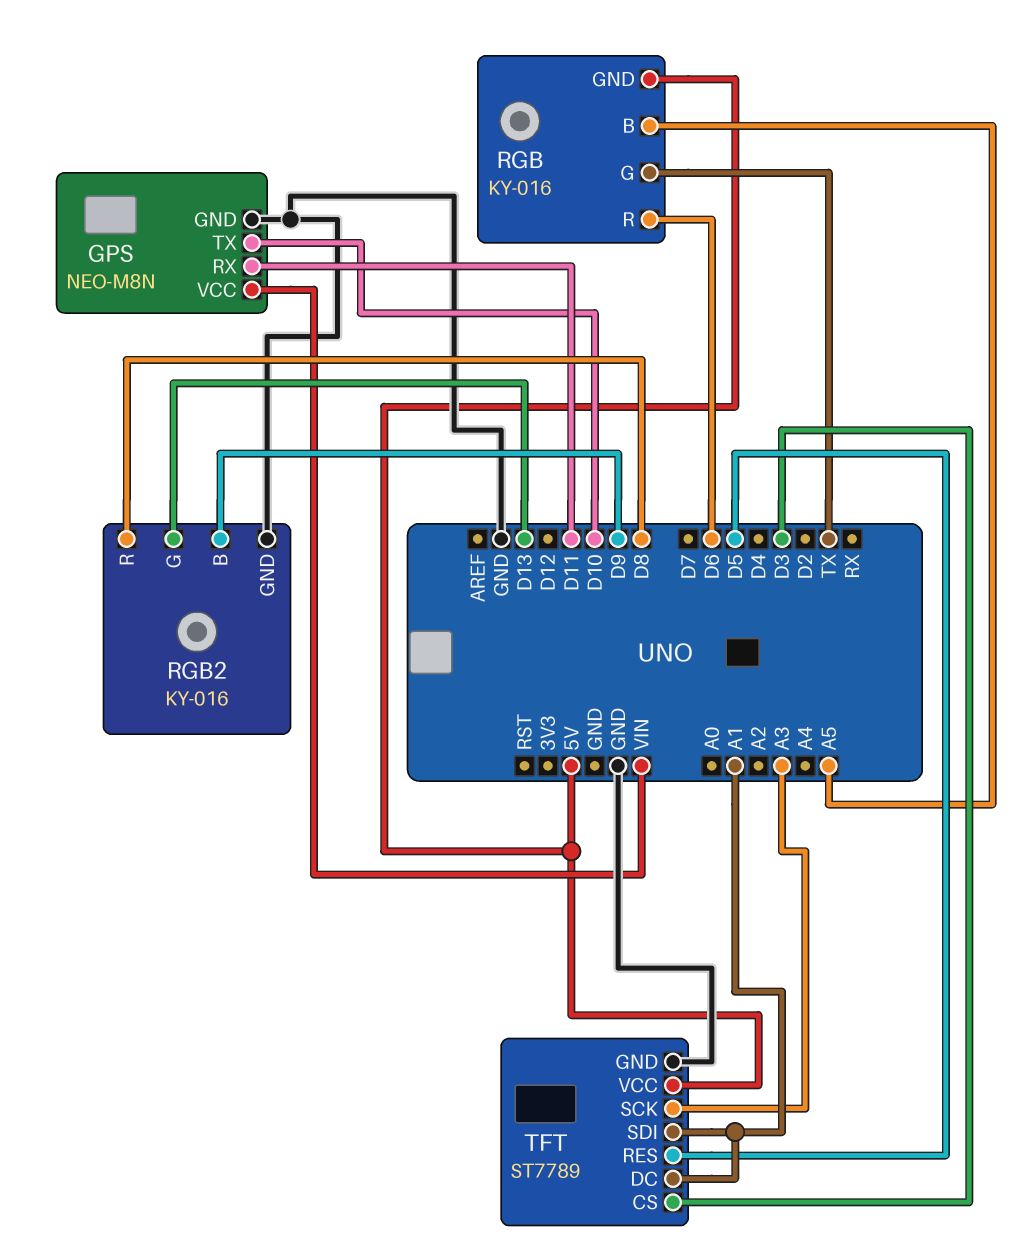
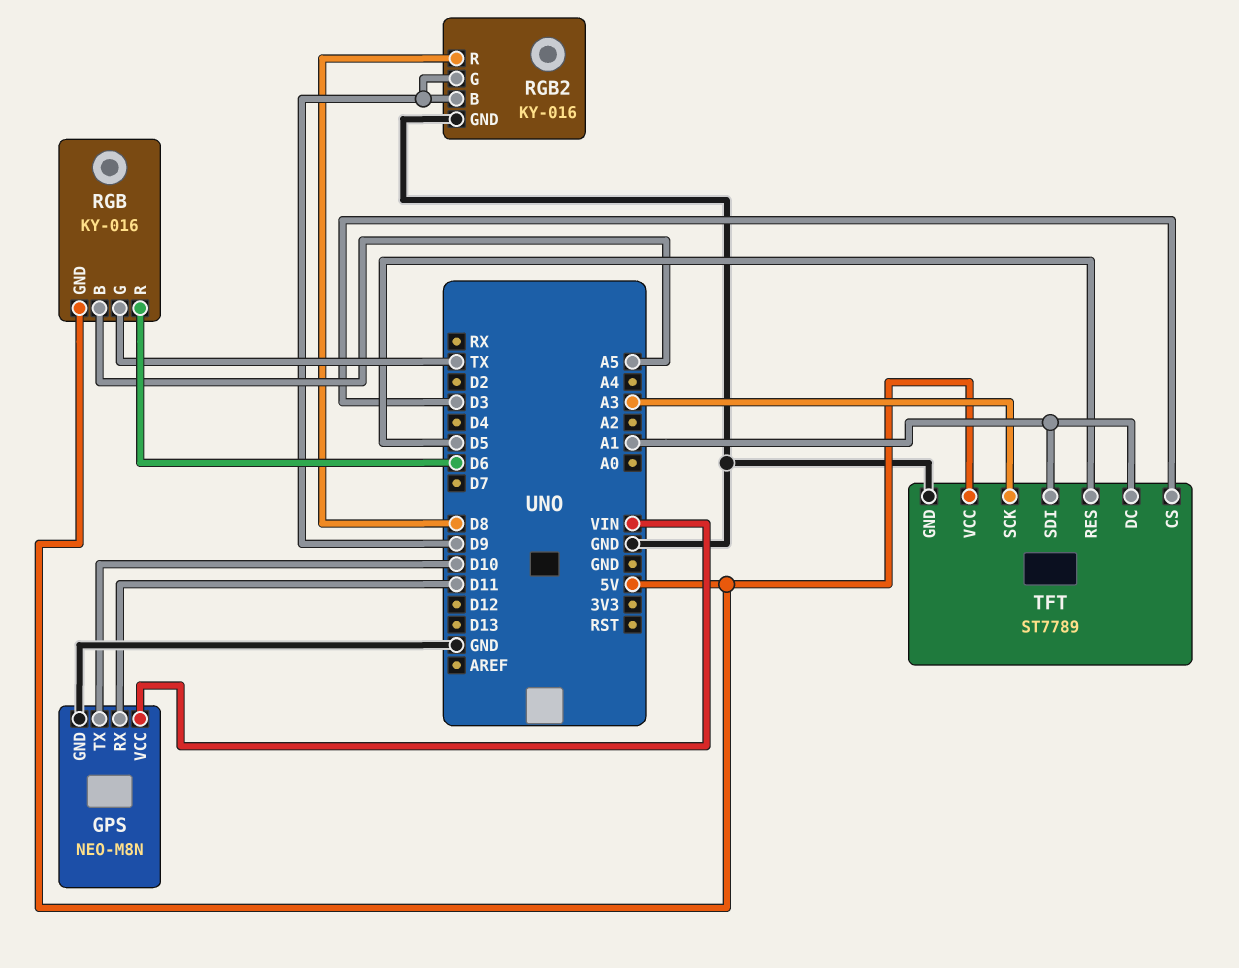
RGB2 pin G: D13 -> D9

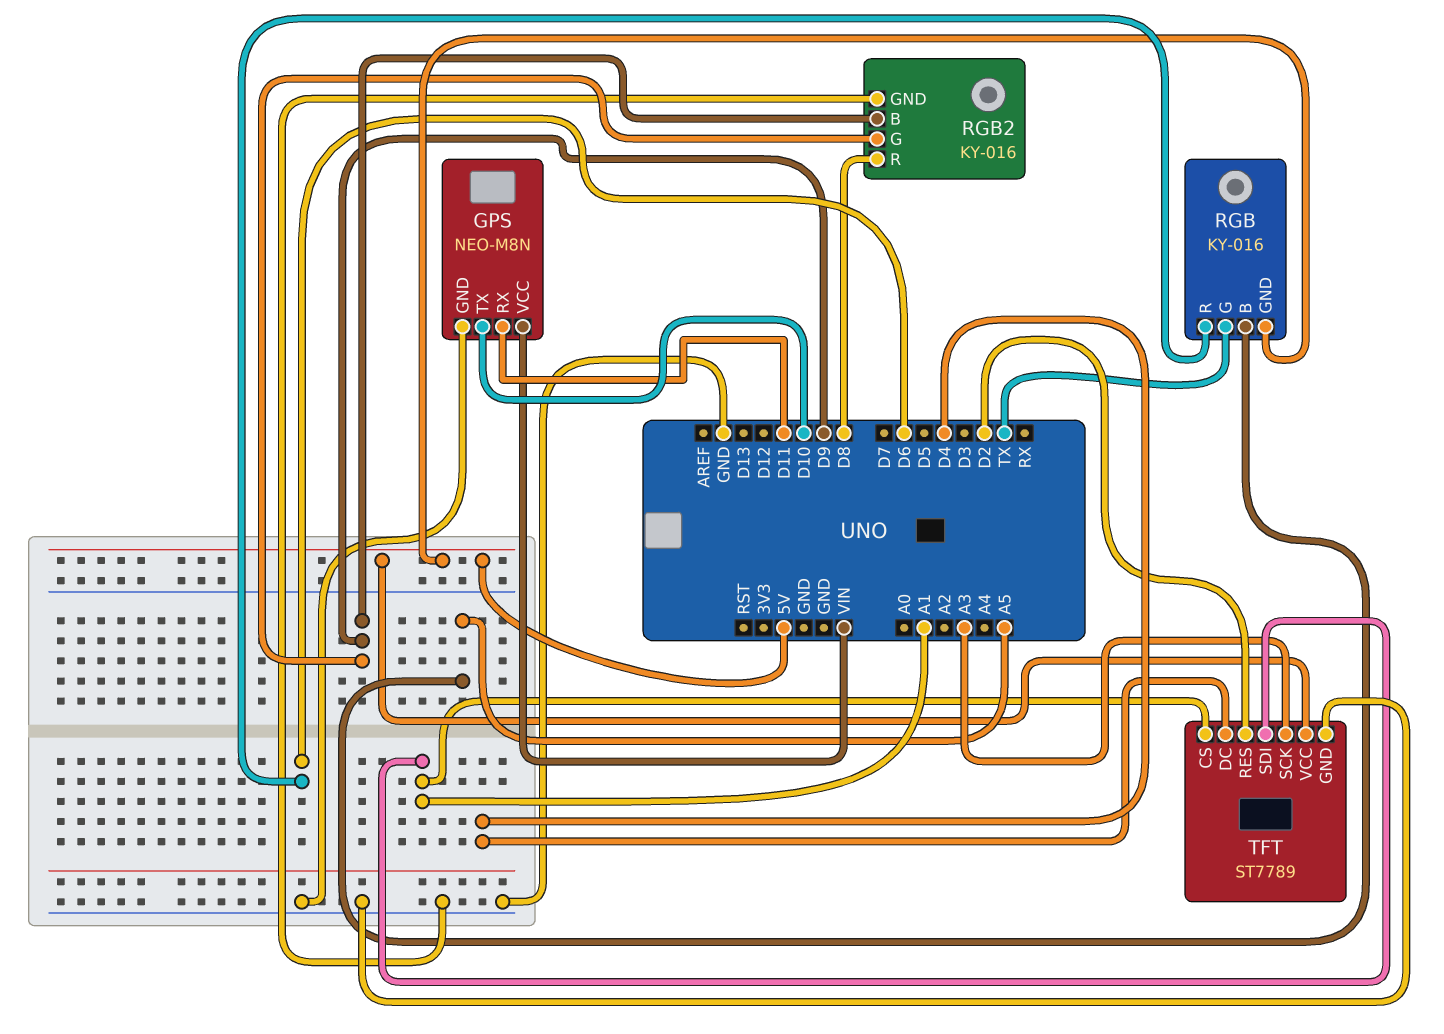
TFT pin CS: D3 -> A1
TFT pin DC: A1 -> D4
TFT pin RES: D5 -> D2

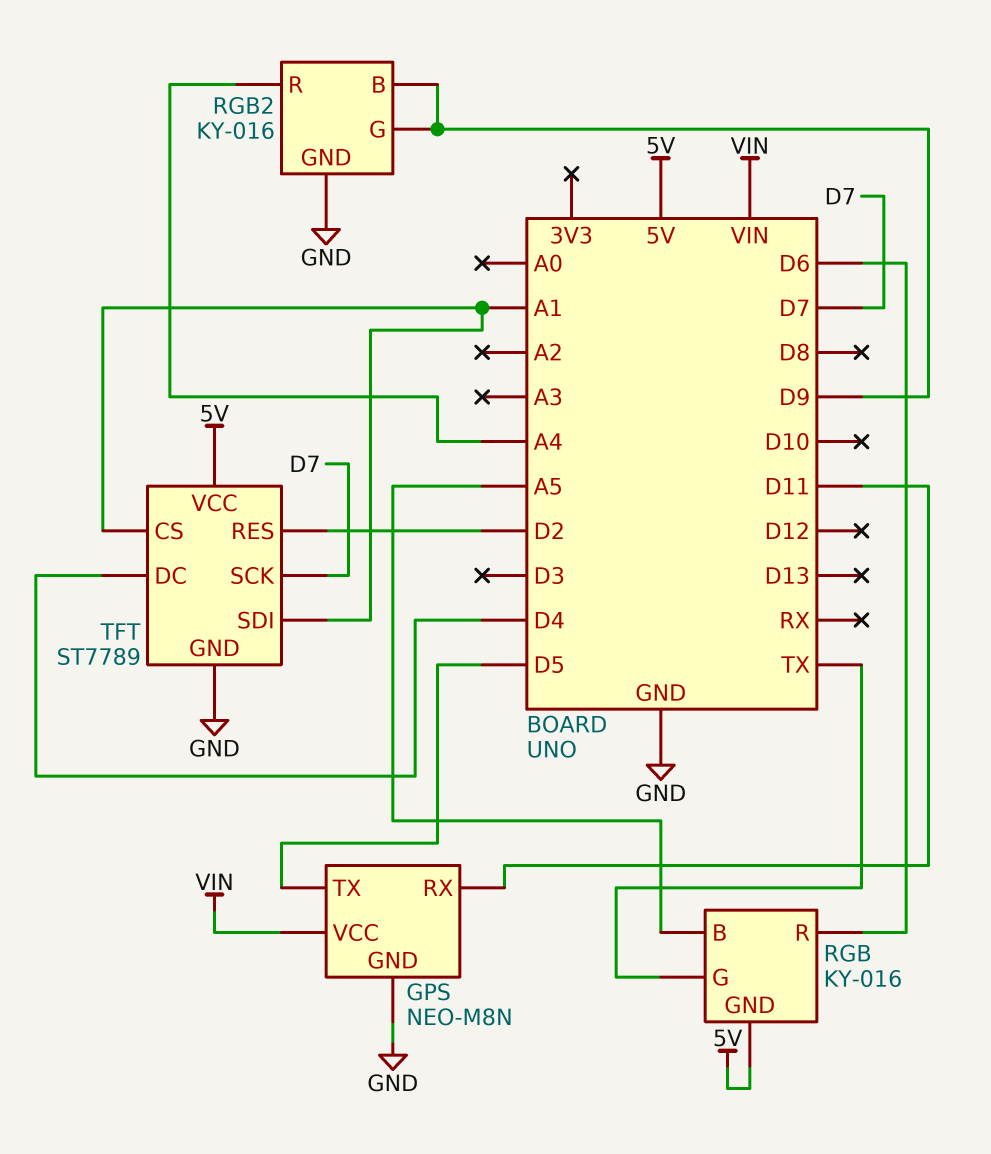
GPS pin TX: D10 -> D5
RGB2 pin R: D8 -> A4
TFT pin SCK: A3 -> D7

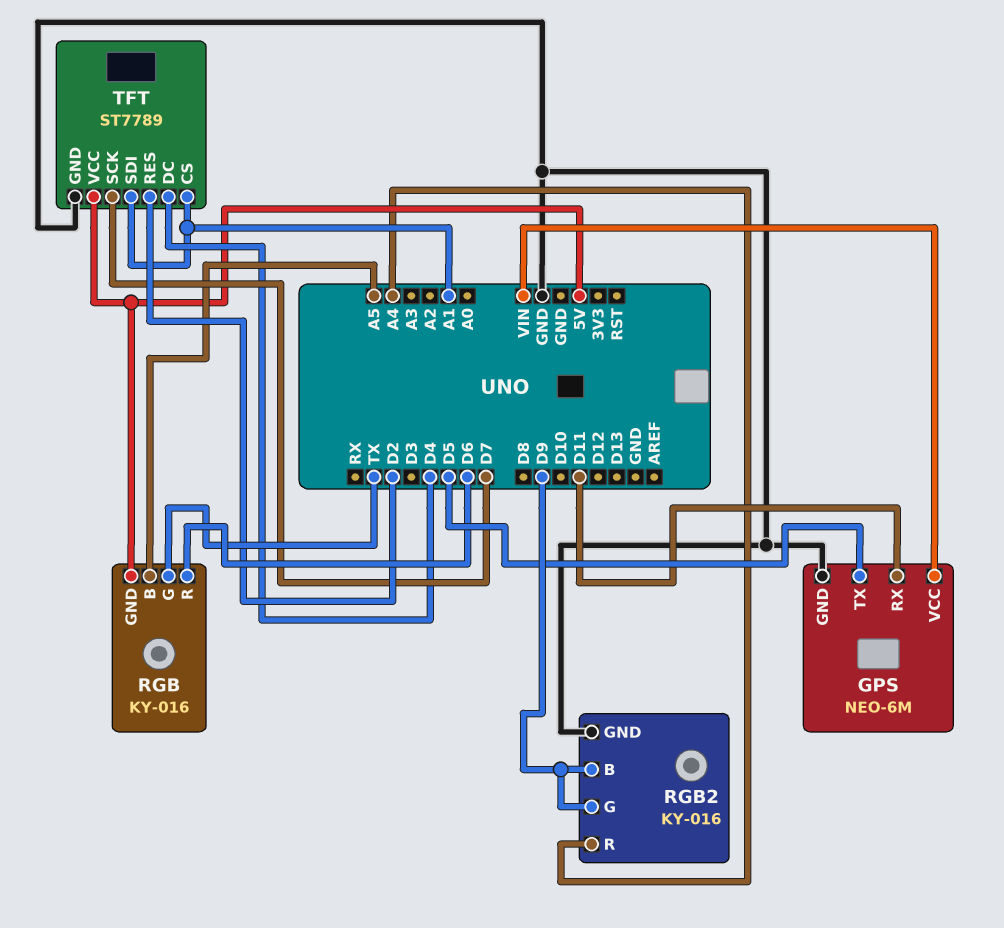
GPS: NEO-M8N -> NEO-6M

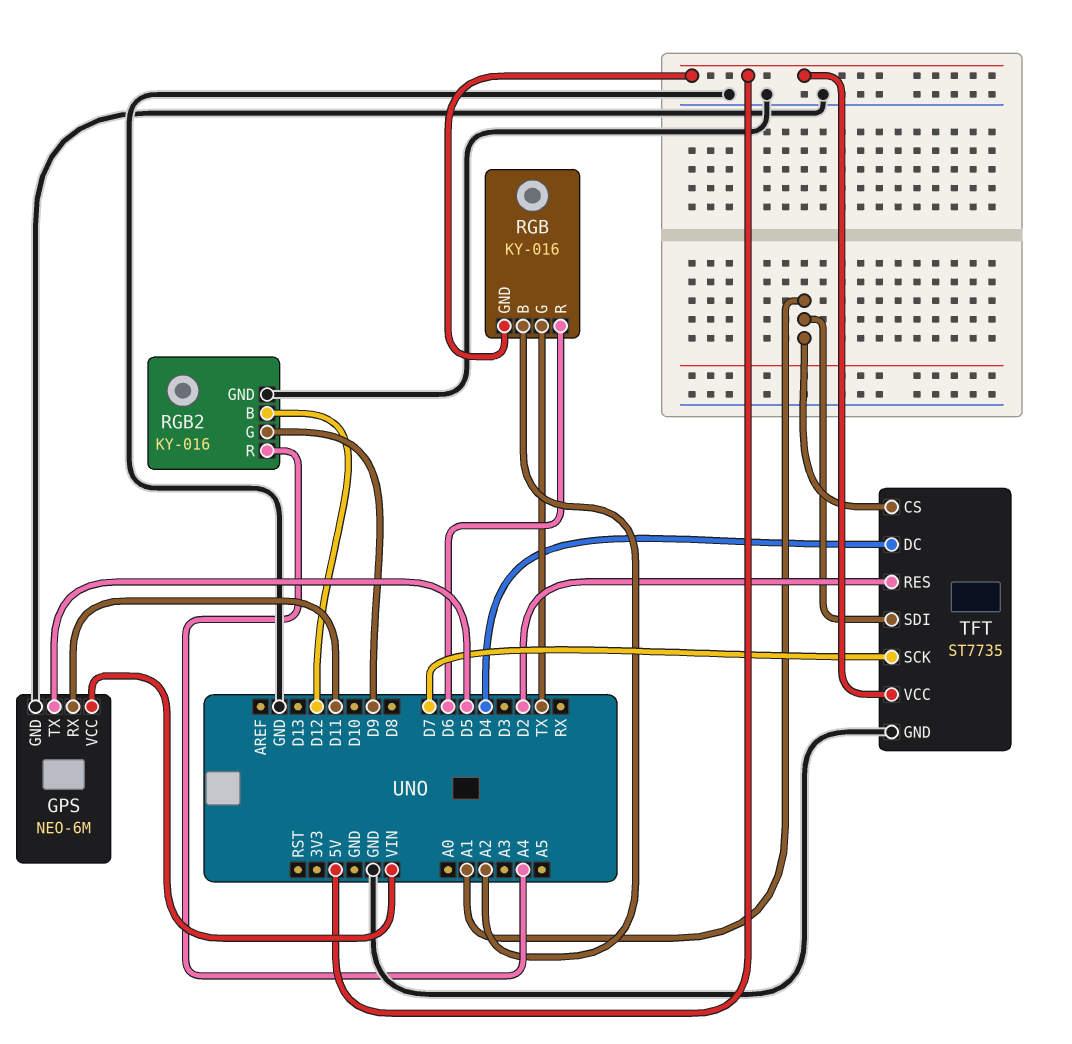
RGB pin B: A5 -> A2
RGB2 pin B: D9 -> D12
TFT: ST7789 -> ST7735

